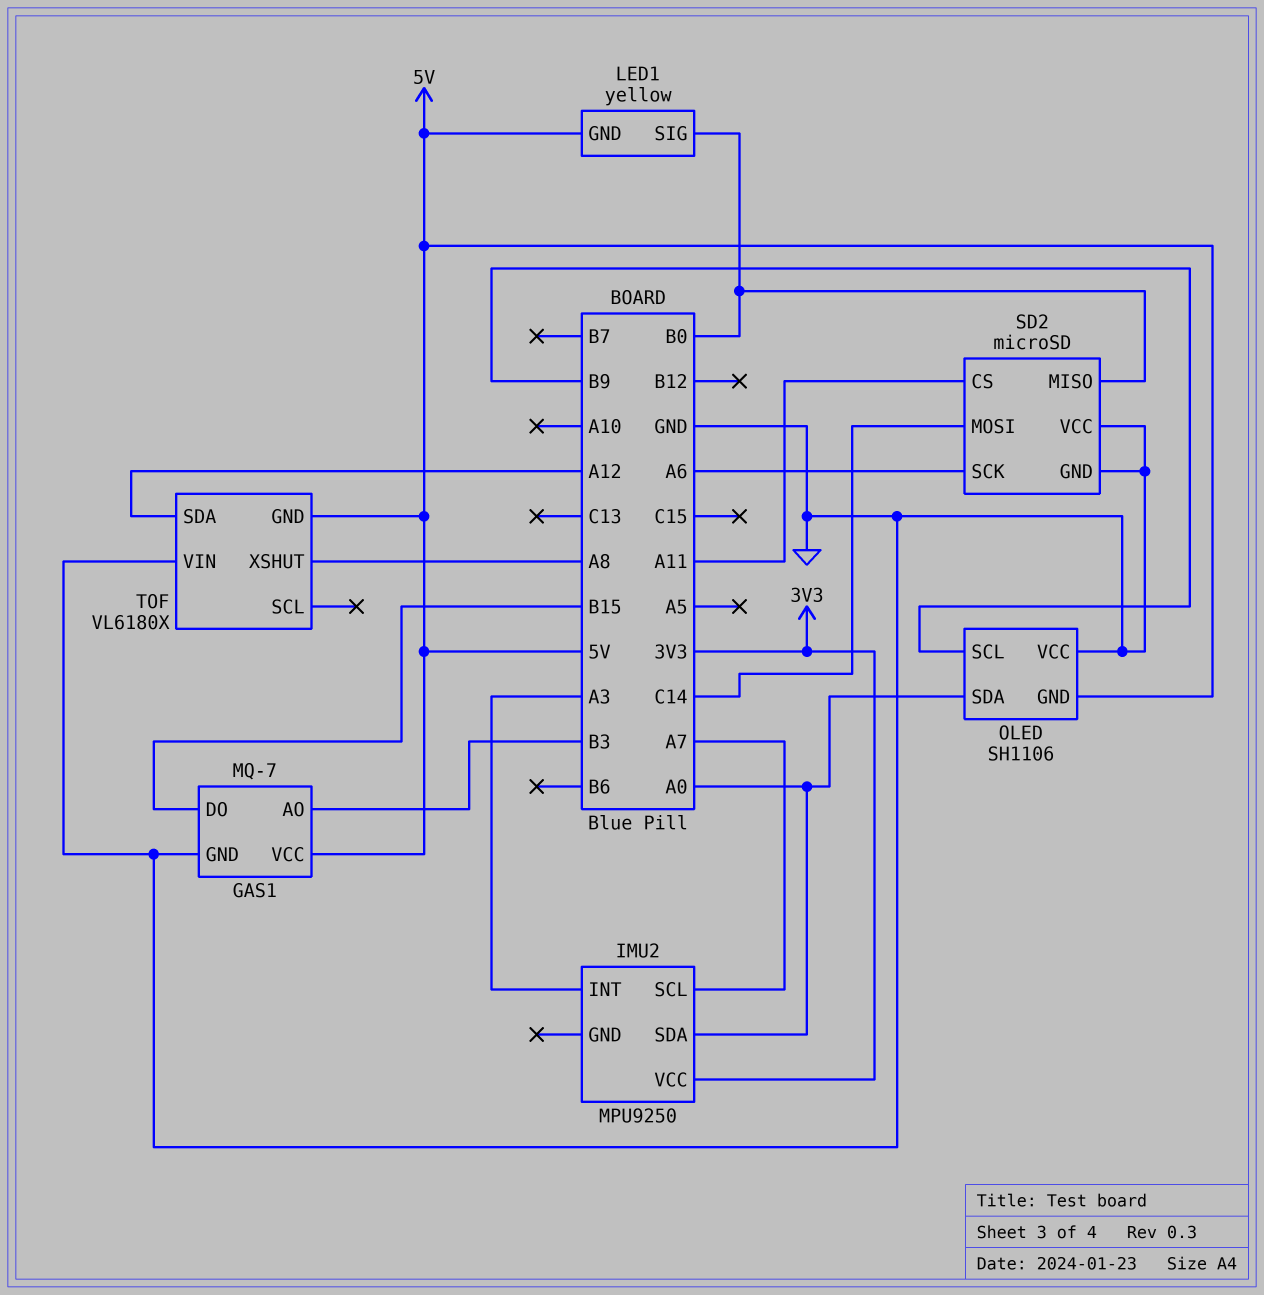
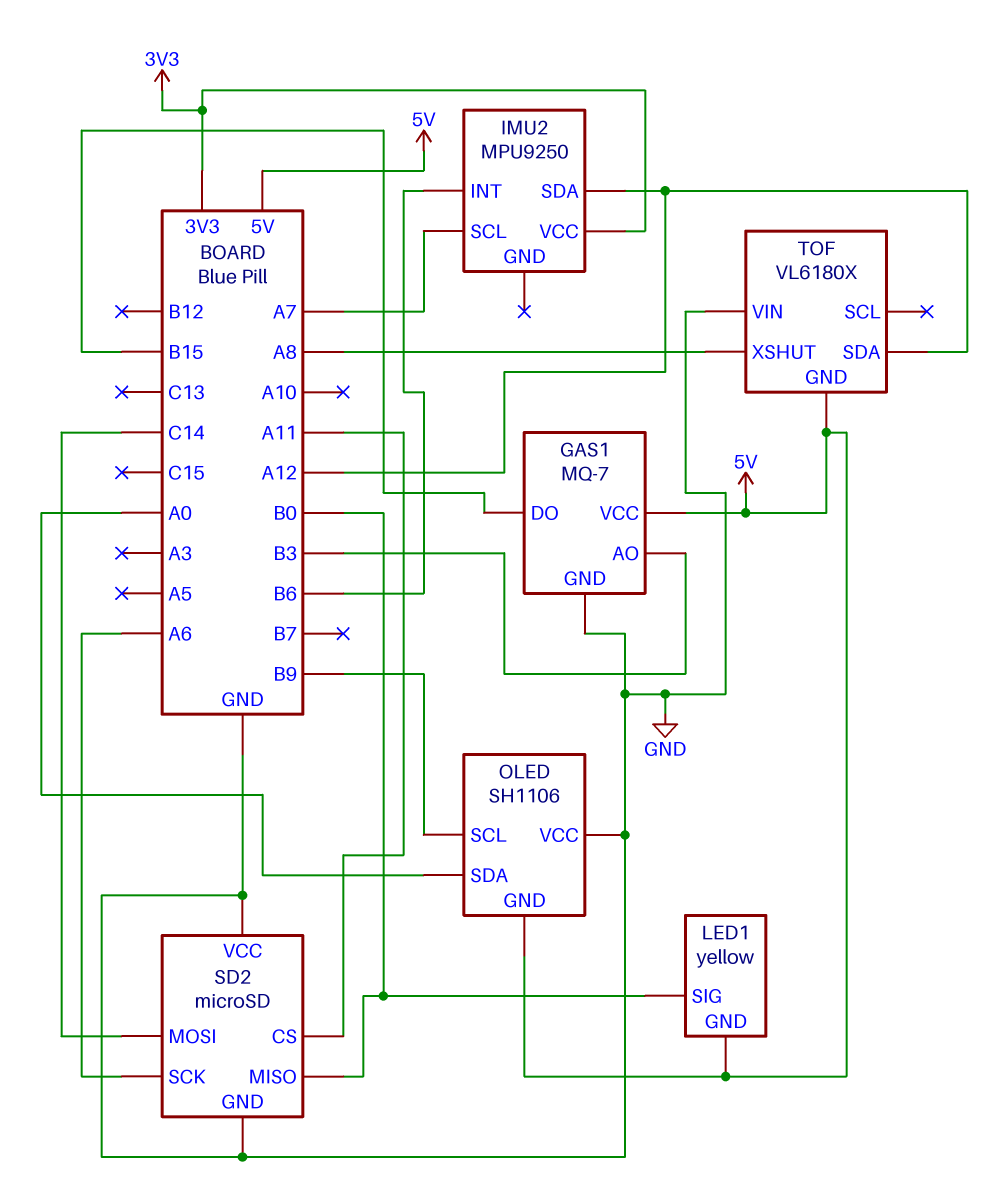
IMU2 pin INT: A3 -> B6
IMU2 pin SDA: A0 -> A12

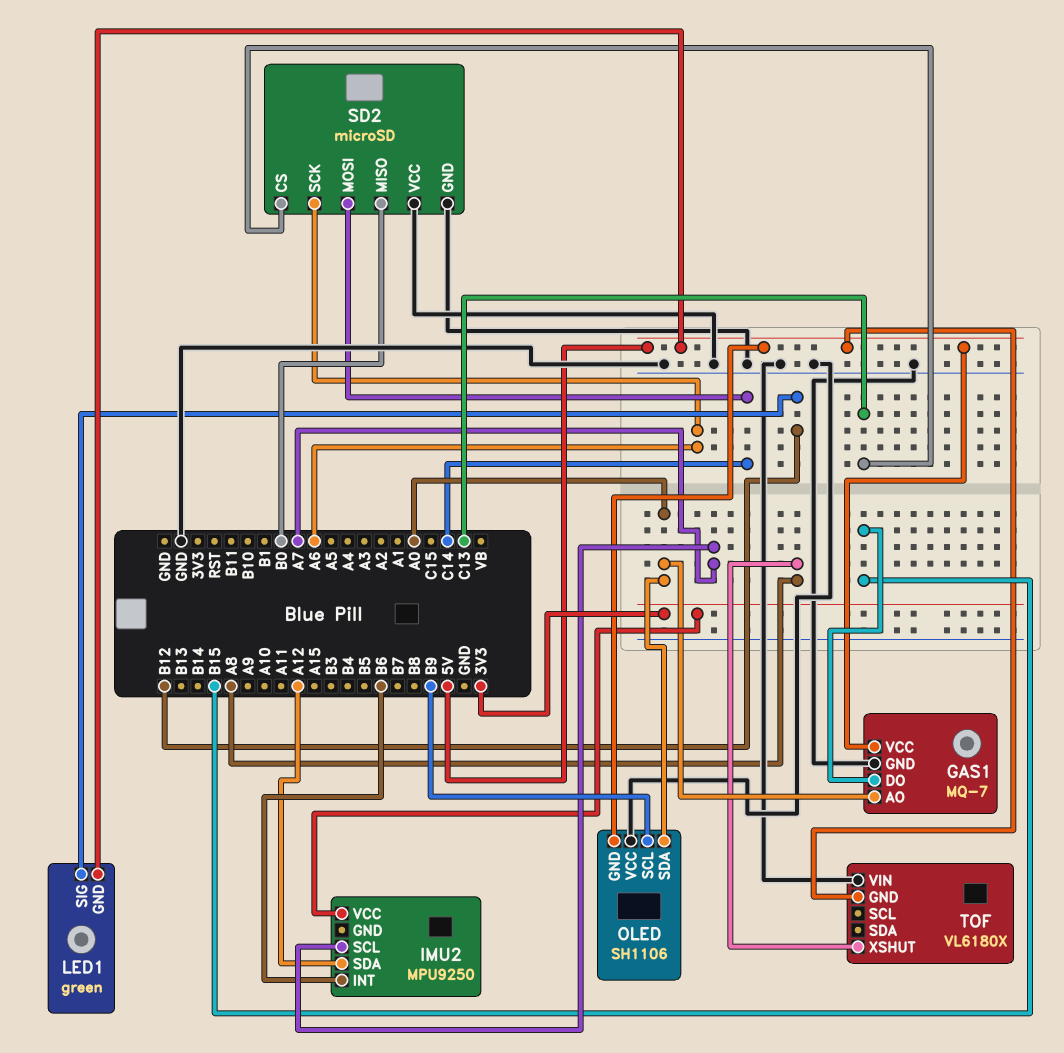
GAS1 pin AO: B3 -> A0
LED1: yellow -> green
LED1 pin SIG: B0 -> B12
SD2 pin CS: A11 -> C13
TOF pin SDA: A12 -> none

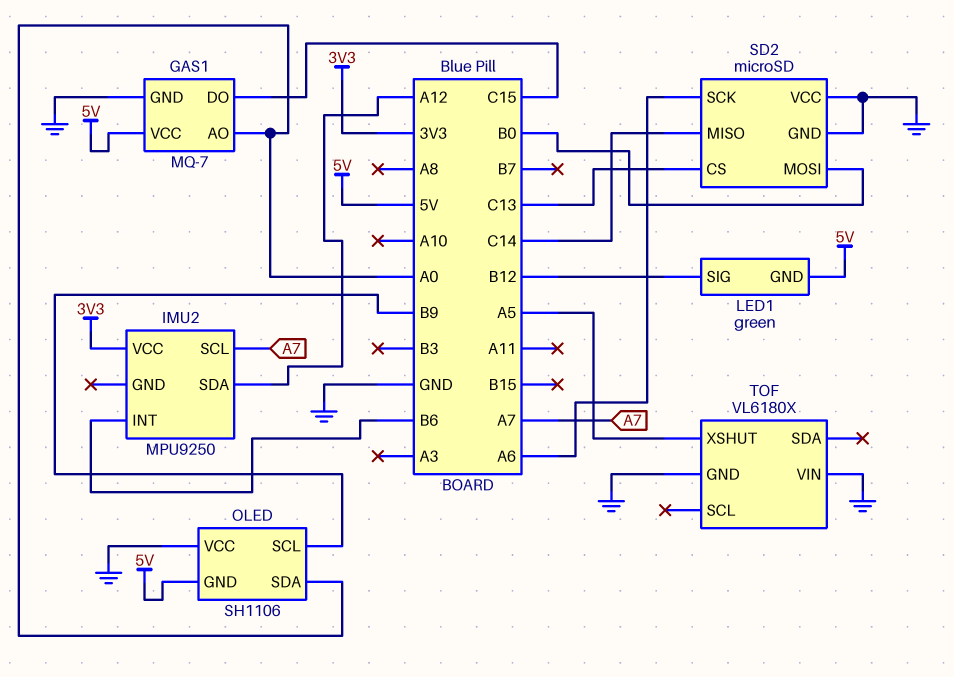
GAS1 pin DO: B15 -> C15
SD2 pin MISO: B0 -> C14
SD2 pin MOSI: C14 -> B0
TOF pin GND: 5V -> GND
TOF pin XSHUT: A8 -> A5

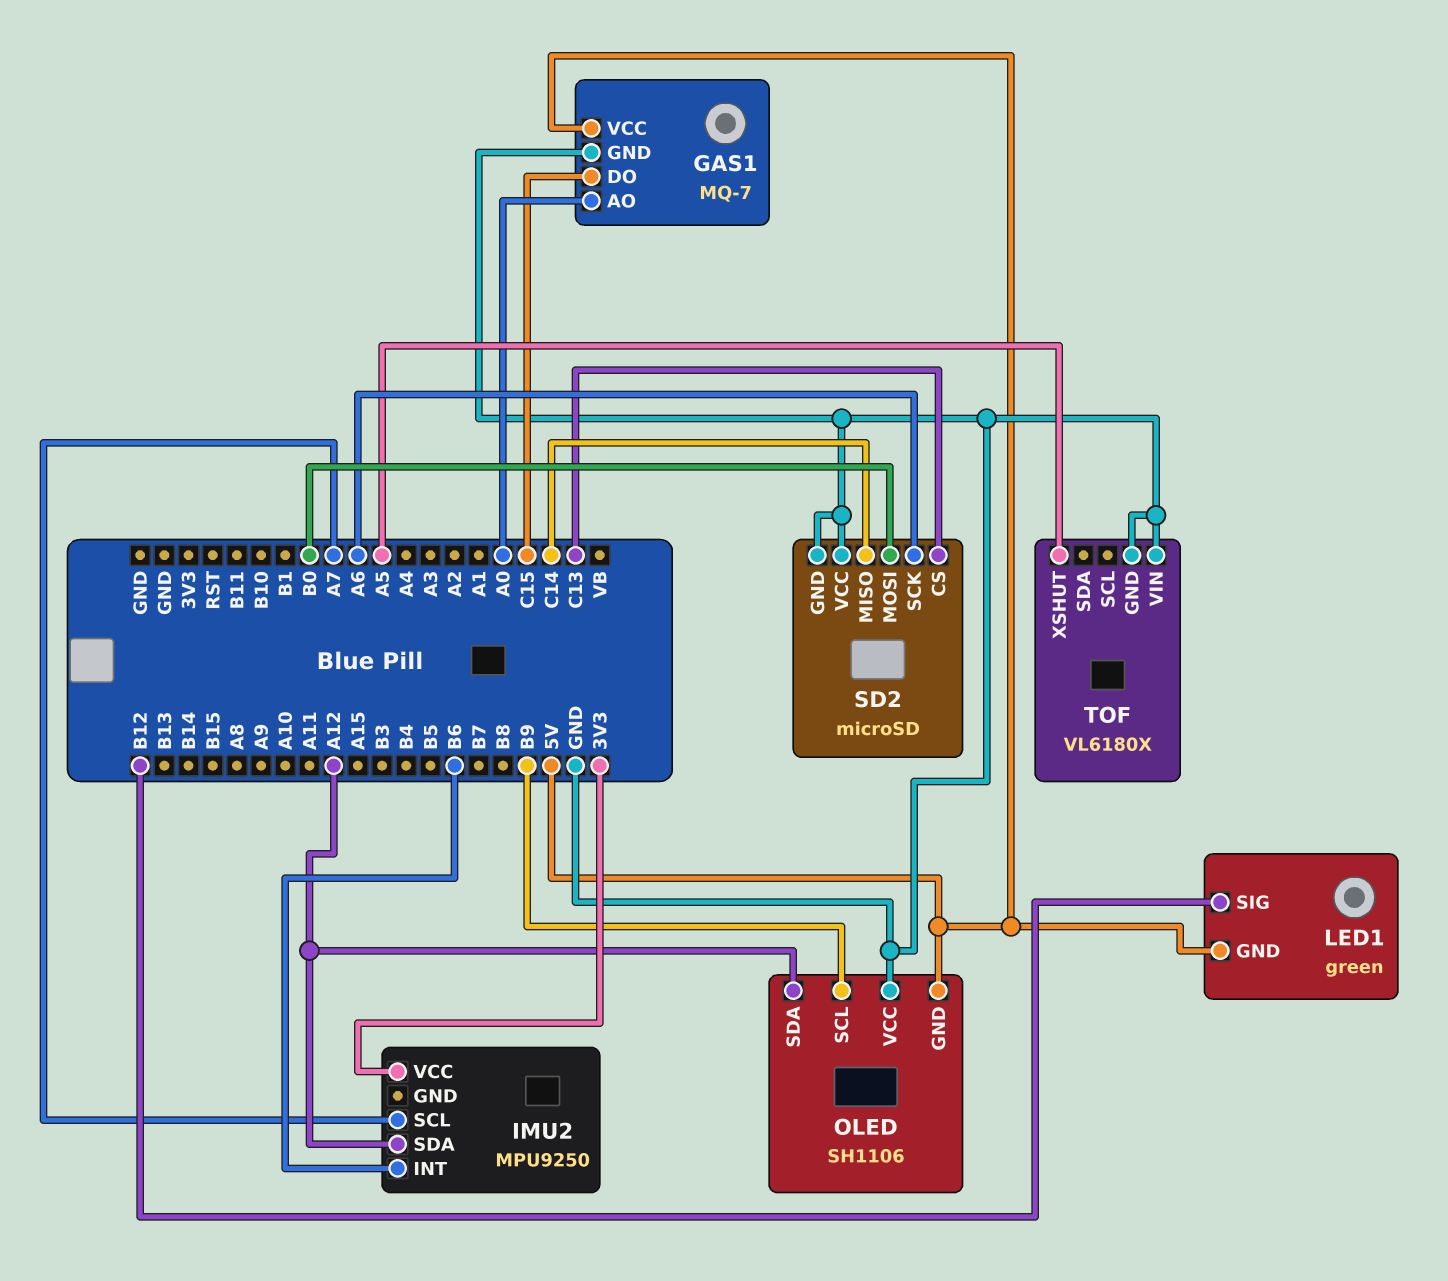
OLED pin SDA: A0 -> A12

